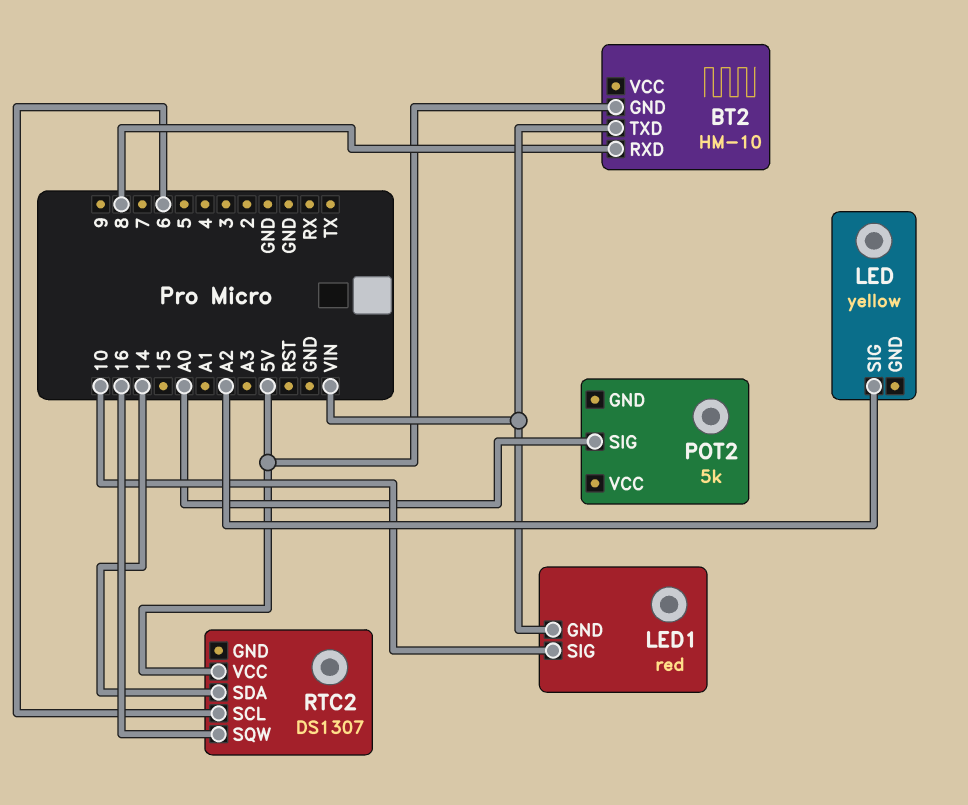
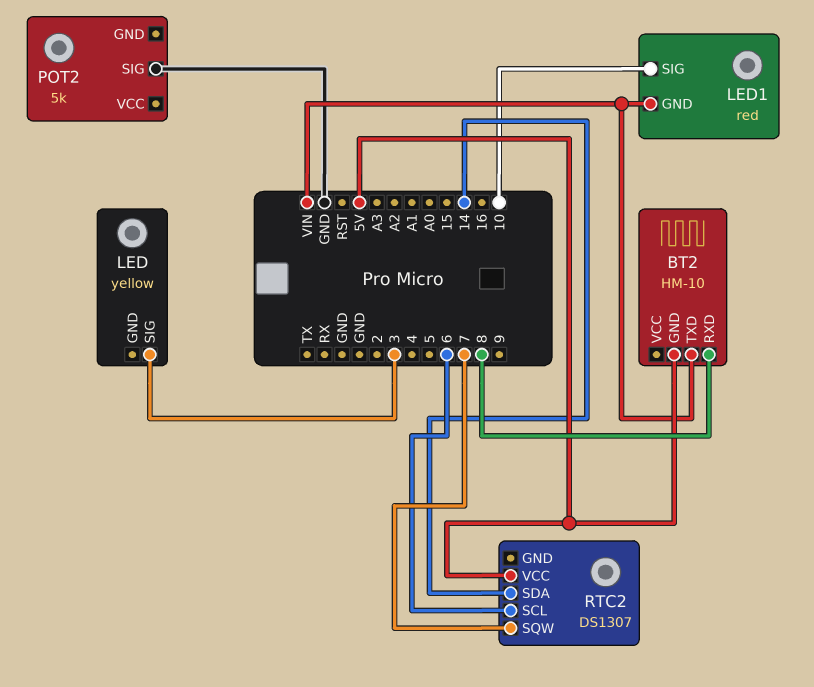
LED pin SIG: A2 -> 3
POT2 pin SIG: A0 -> GND
RTC2 pin SQW: 16 -> 7

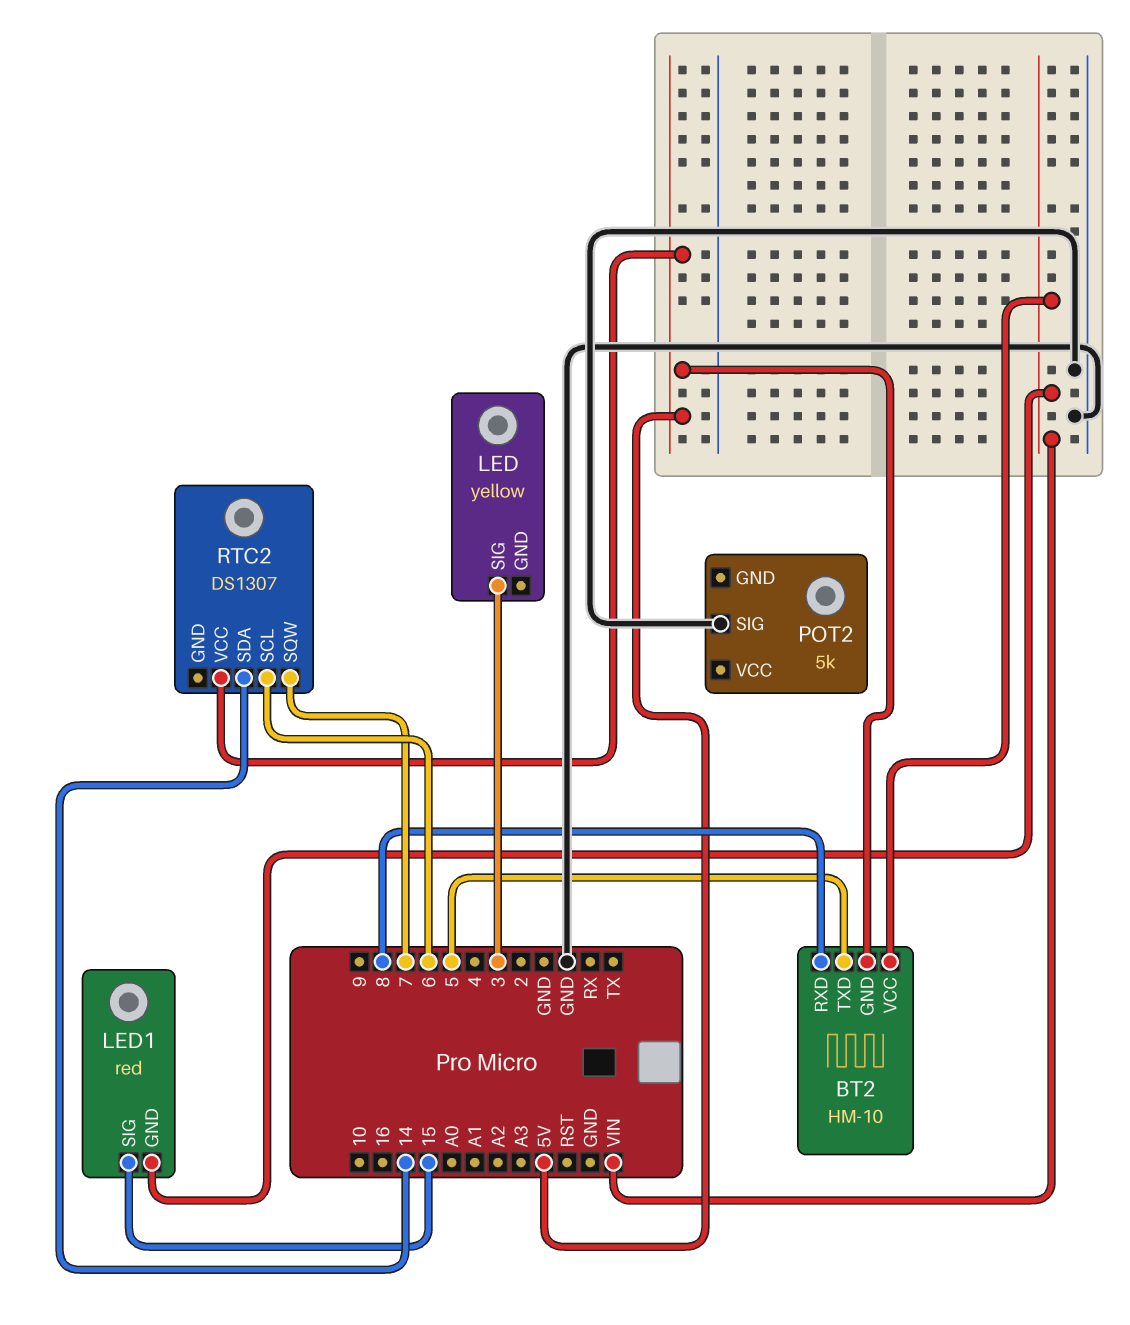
BT2 pin TXD: VIN -> 5
BT2 pin VCC: none -> VIN
LED1 pin SIG: 10 -> 15

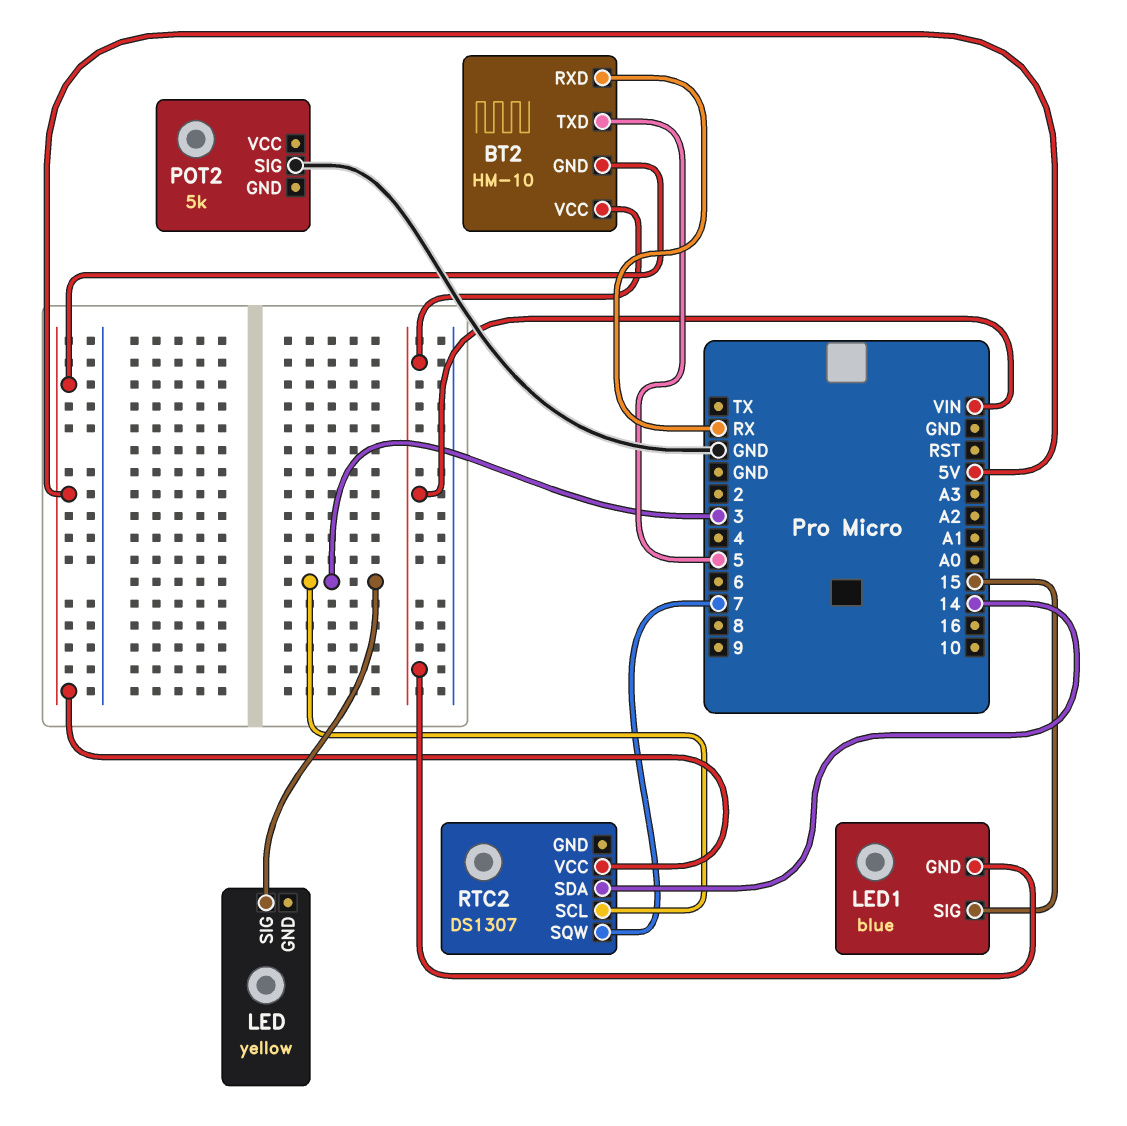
BT2 pin RXD: 8 -> RX
LED1: red -> blue
RTC2 pin SCL: 6 -> 3

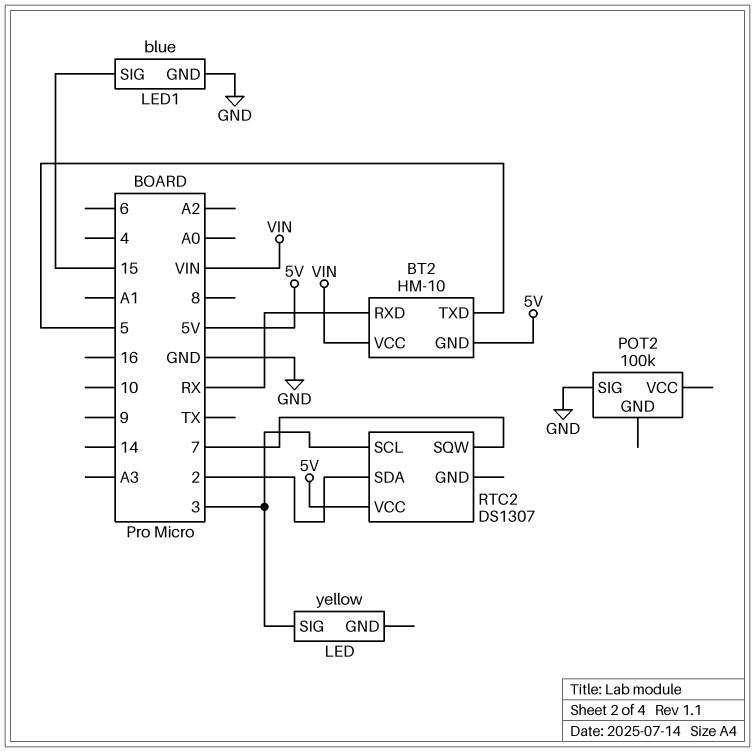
LED1 pin GND: VIN -> GND
POT2: 5k -> 100k
RTC2 pin SDA: 14 -> 2

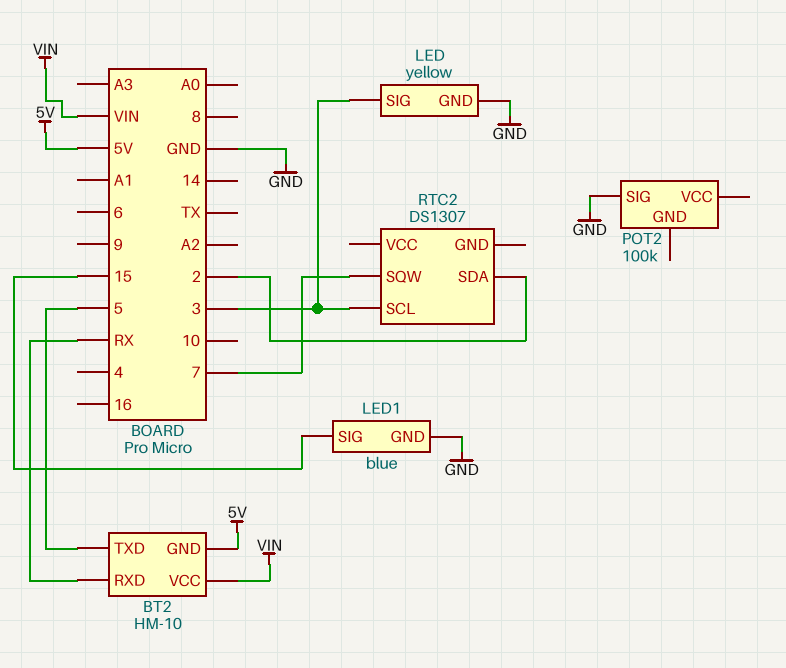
LED pin GND: none -> GND
RTC2 pin VCC: 5V -> none

